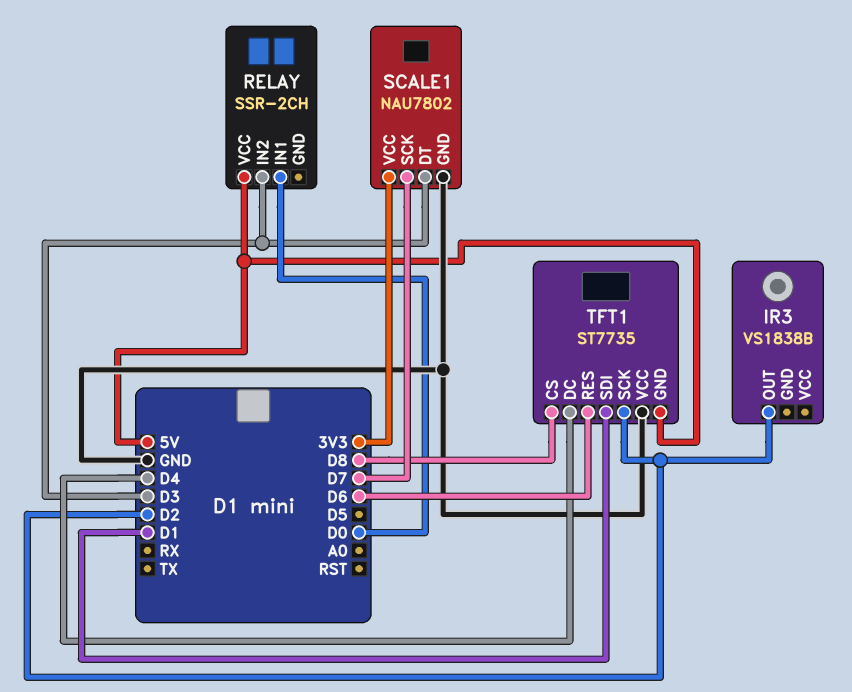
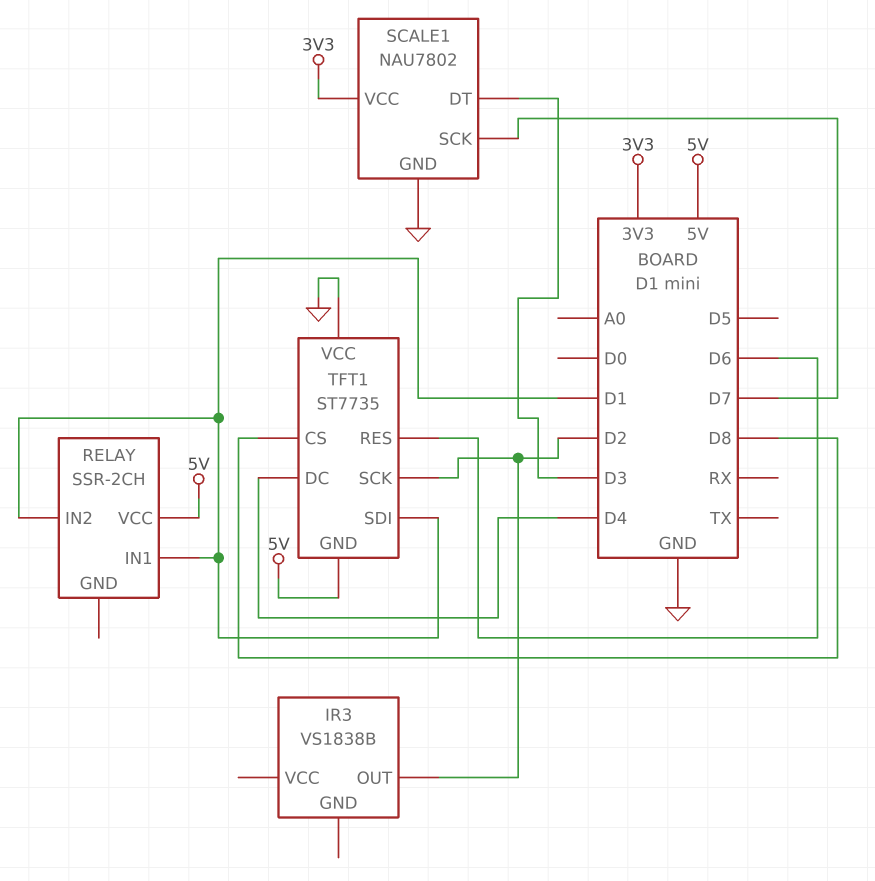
RELAY pin IN1: D0 -> D1
RELAY pin IN2: D3 -> D1

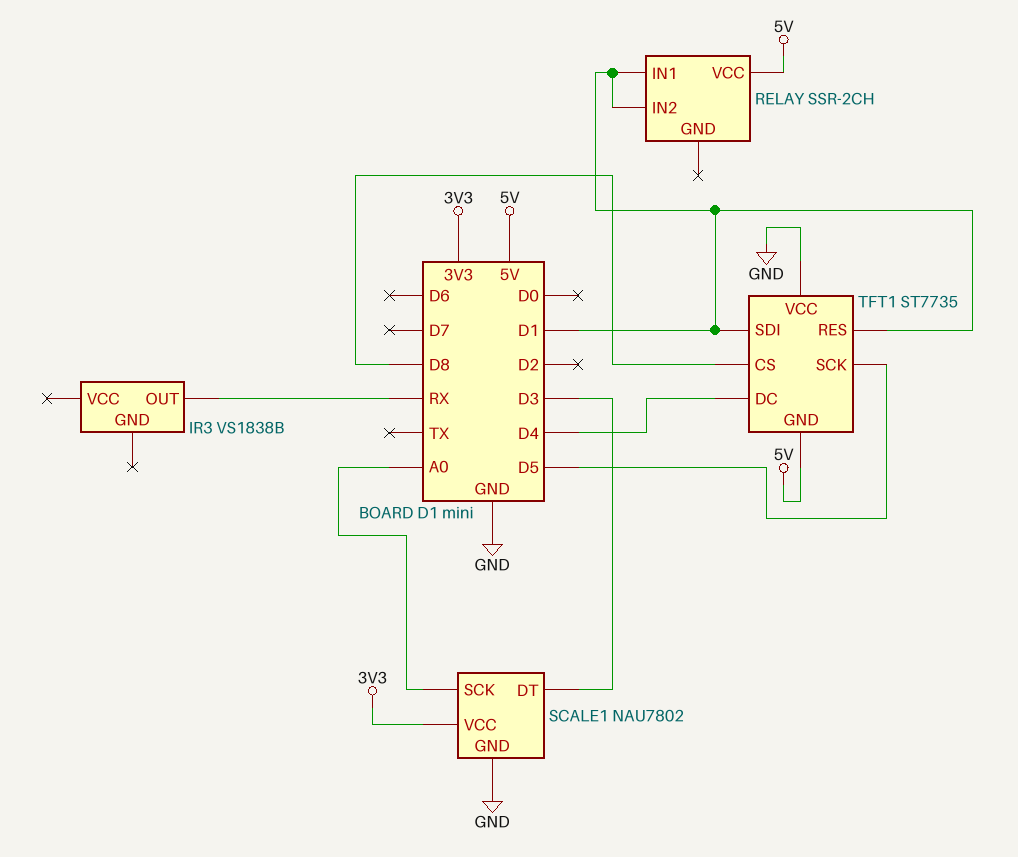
IR3 pin OUT: D2 -> RX
SCALE1 pin SCK: D7 -> A0
TFT1 pin RES: D6 -> D1
TFT1 pin SCK: D2 -> D5

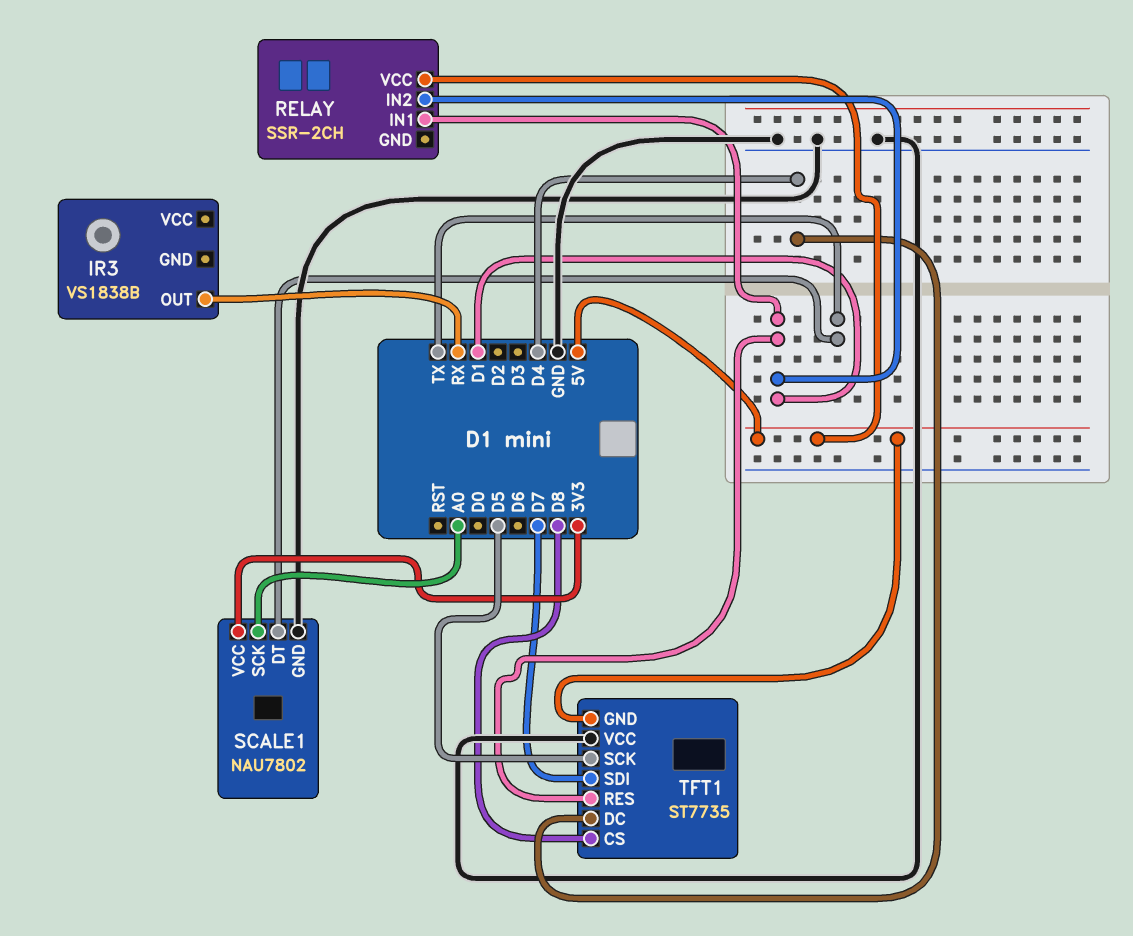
SCALE1 pin DT: D3 -> TX
TFT1 pin SDI: D1 -> D7

